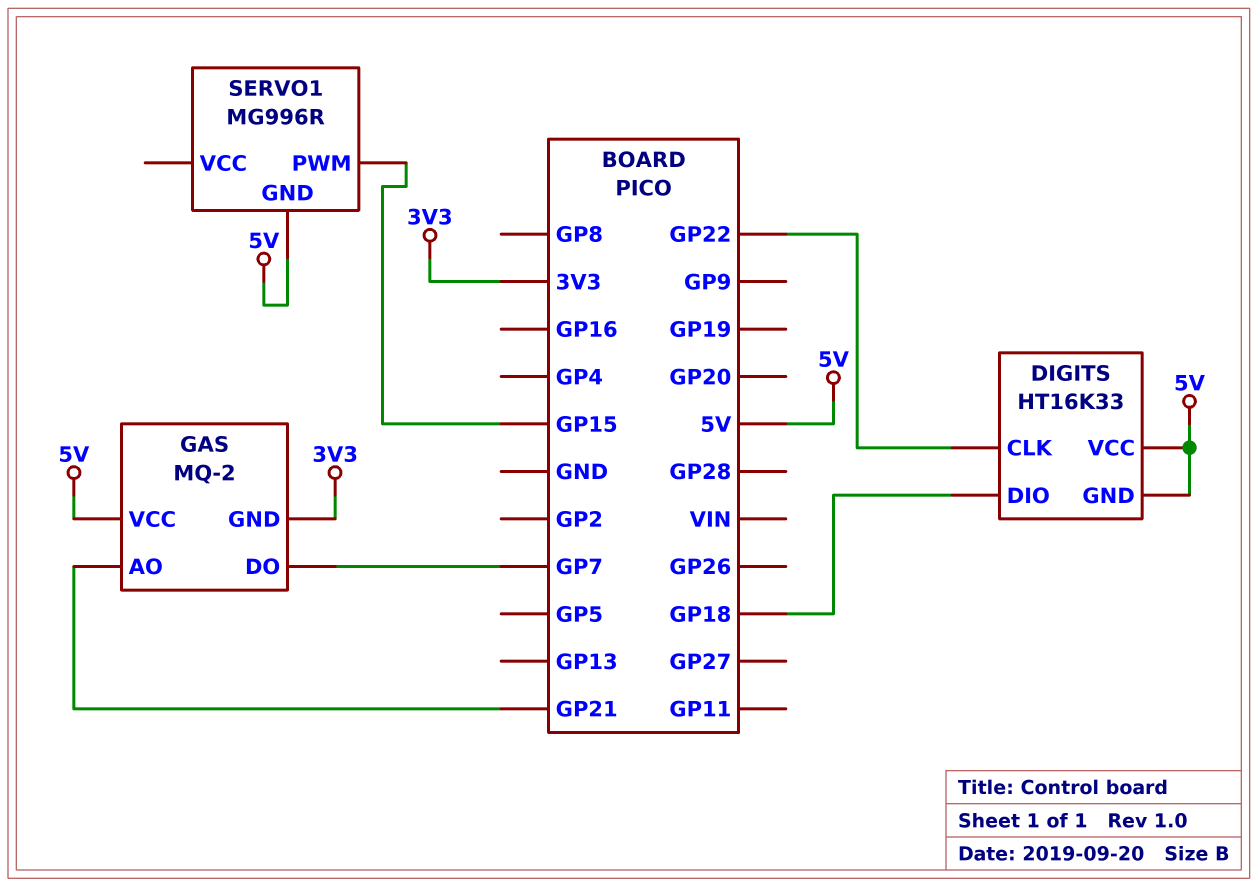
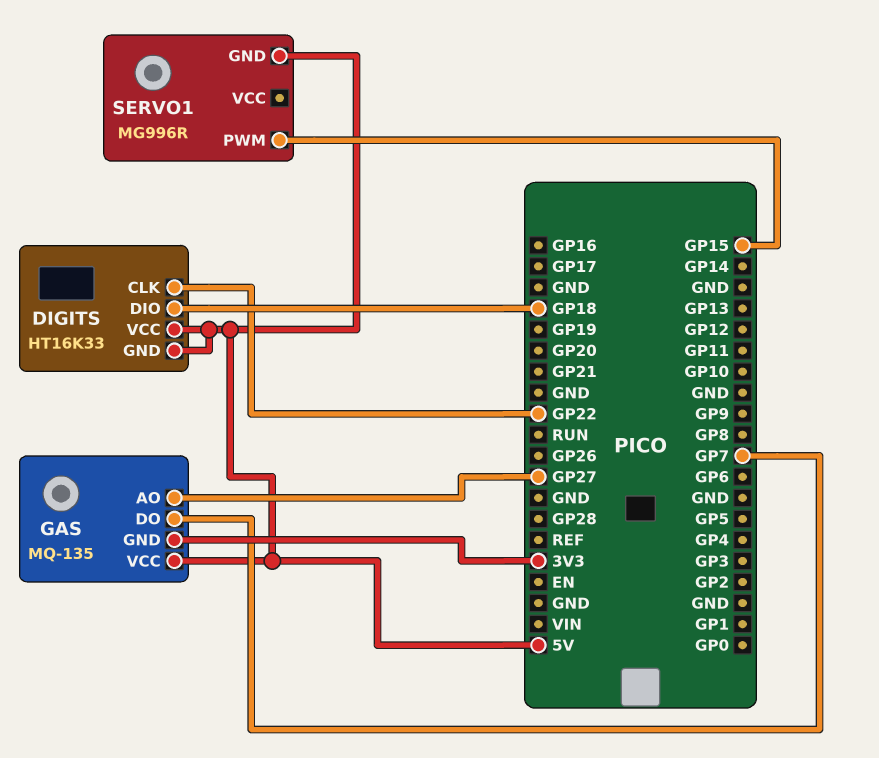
GAS: MQ-2 -> MQ-135
GAS pin AO: GP21 -> GP27

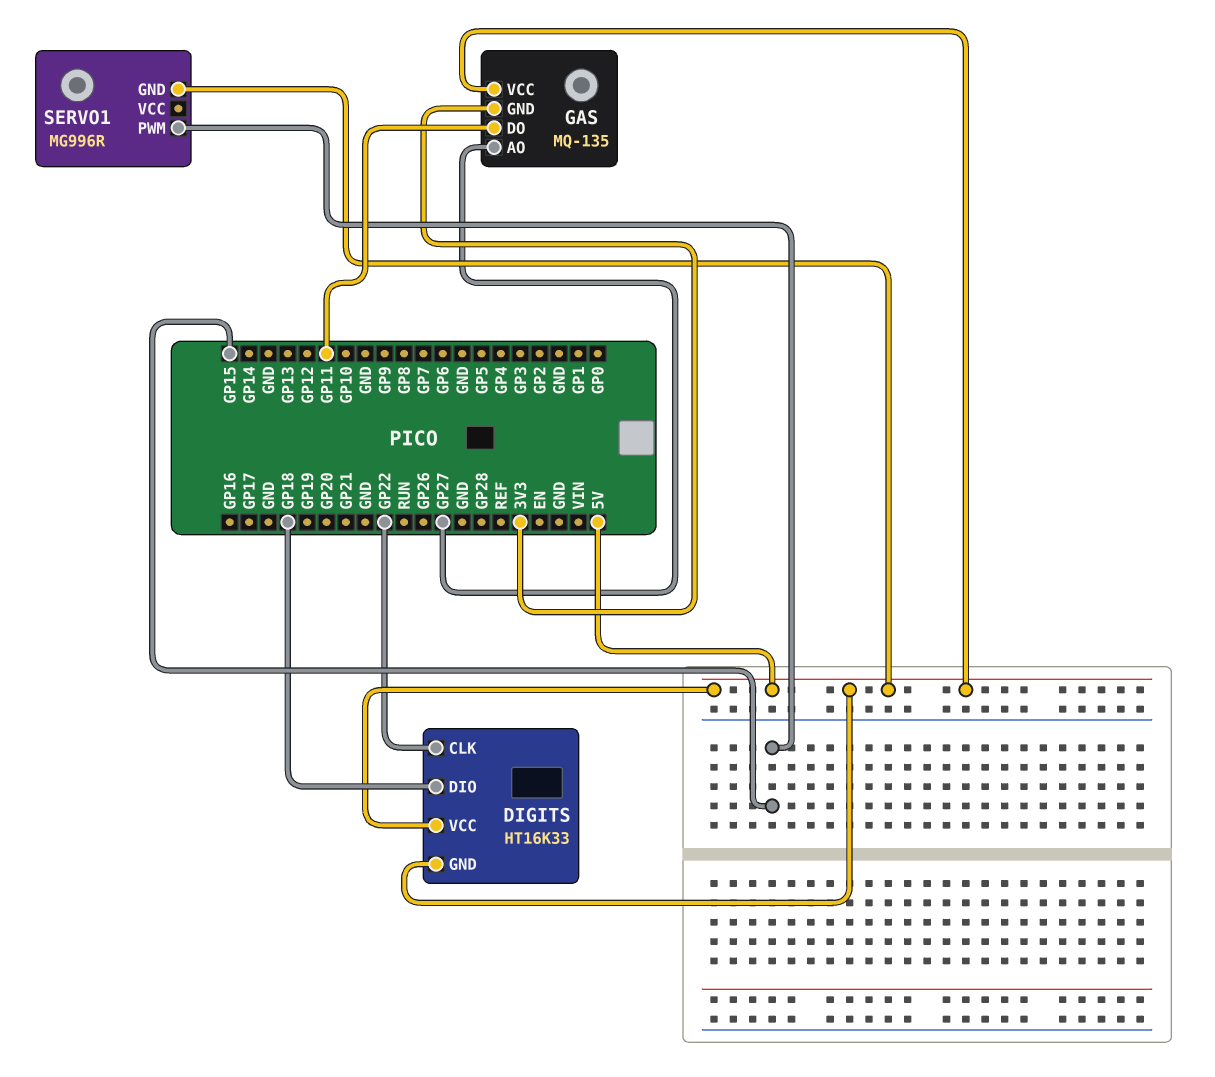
GAS pin DO: GP7 -> GP11

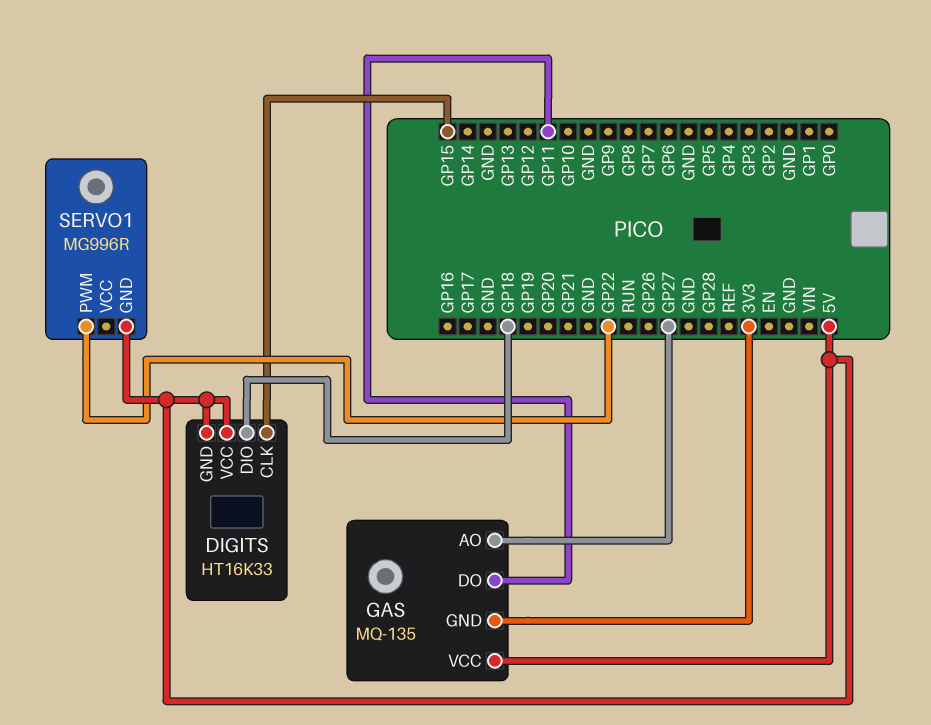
DIGITS pin CLK: GP22 -> GP15
SERVO1 pin PWM: GP15 -> GP22

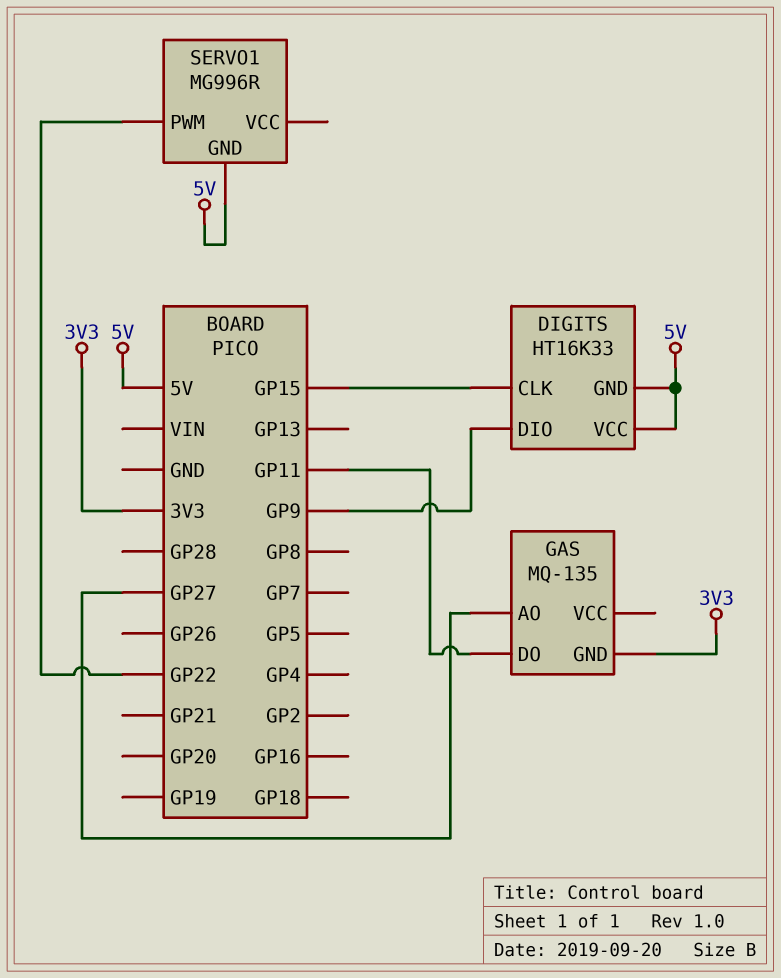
DIGITS pin DIO: GP18 -> GP9
GAS pin VCC: 5V -> none

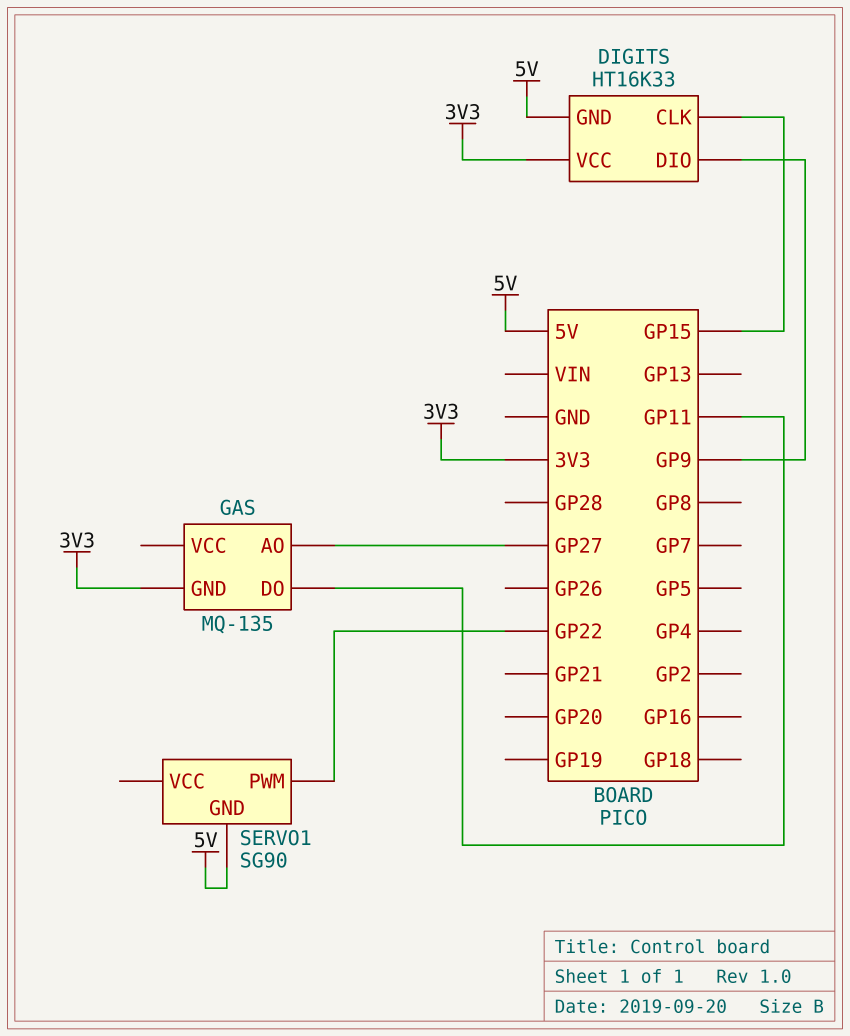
DIGITS pin VCC: 5V -> 3V3
SERVO1: MG996R -> SG90

